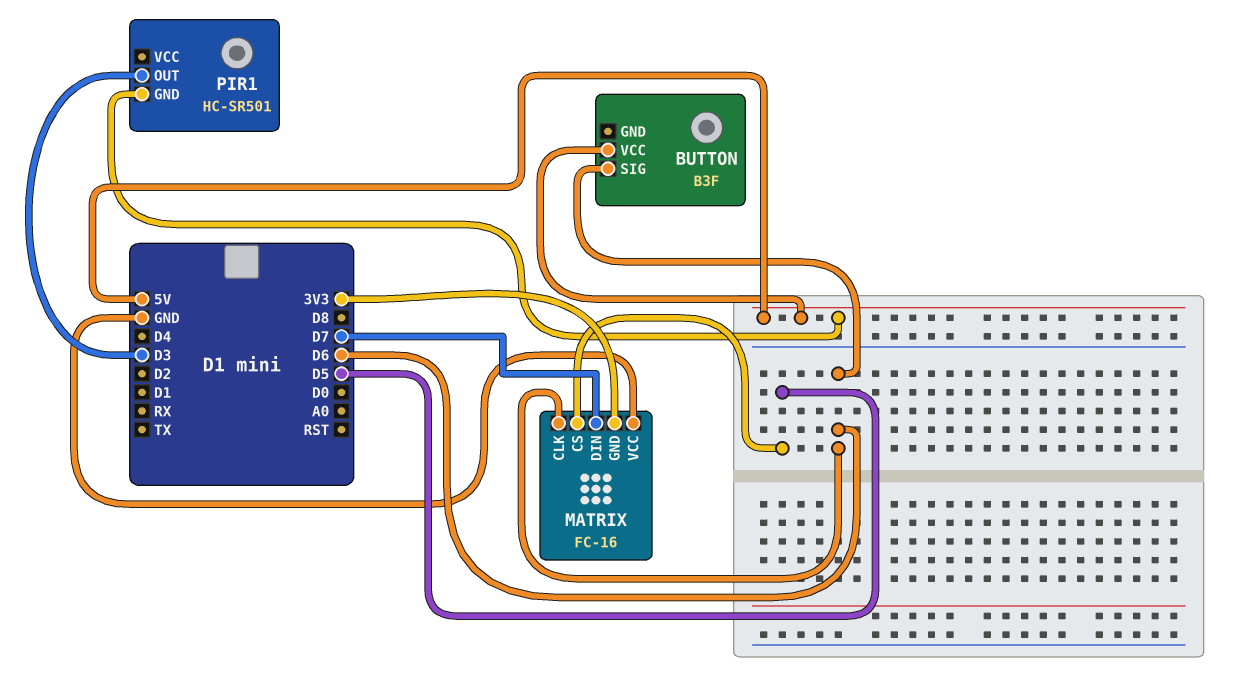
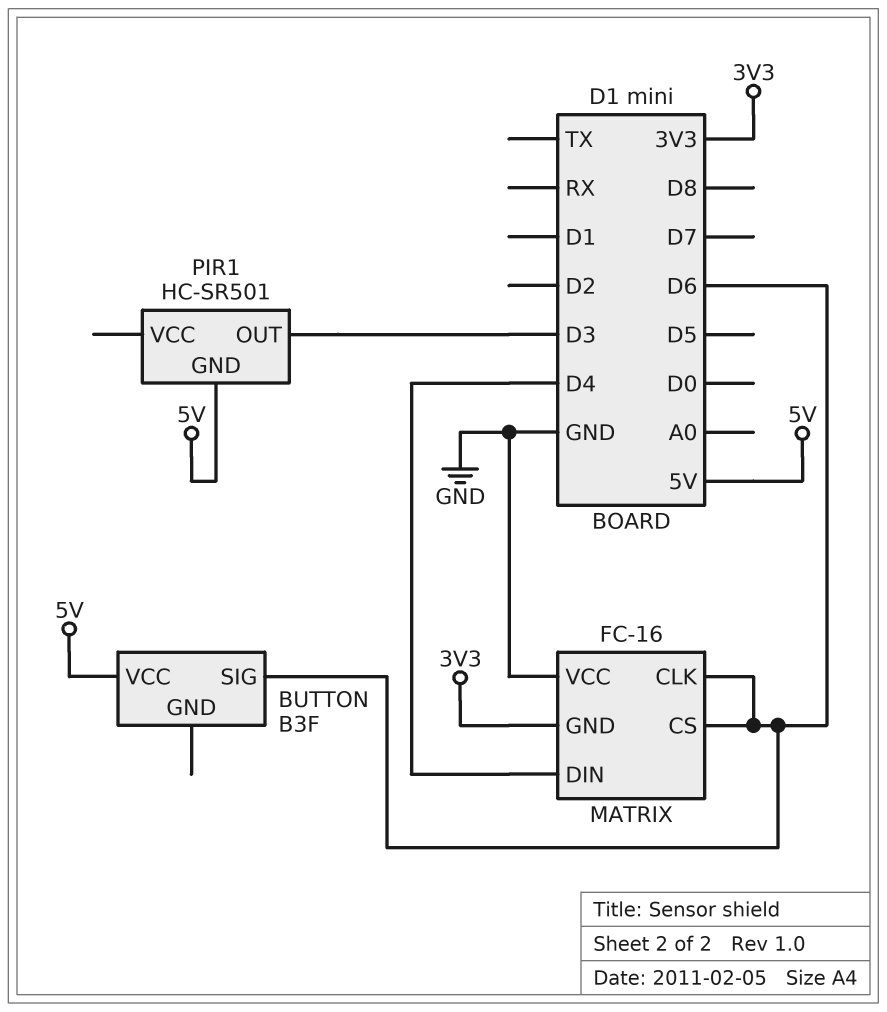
MATRIX pin CS: D5 -> D6
MATRIX pin DIN: D7 -> D4

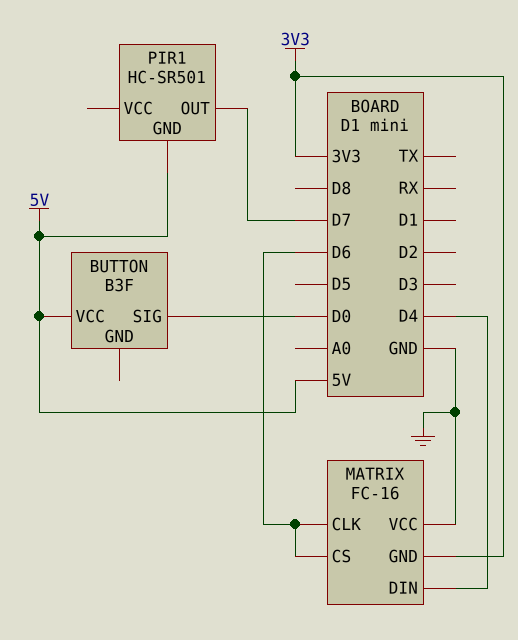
BUTTON pin SIG: D6 -> D0
PIR1 pin OUT: D3 -> D7

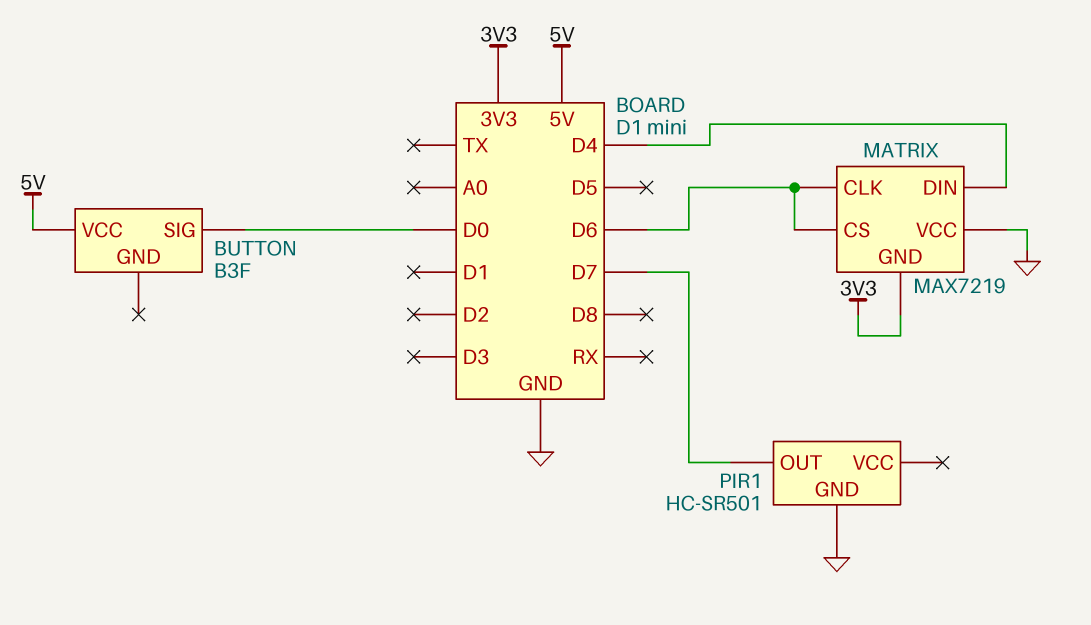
MATRIX: FC-16 -> MAX7219
PIR1 pin GND: 5V -> GND

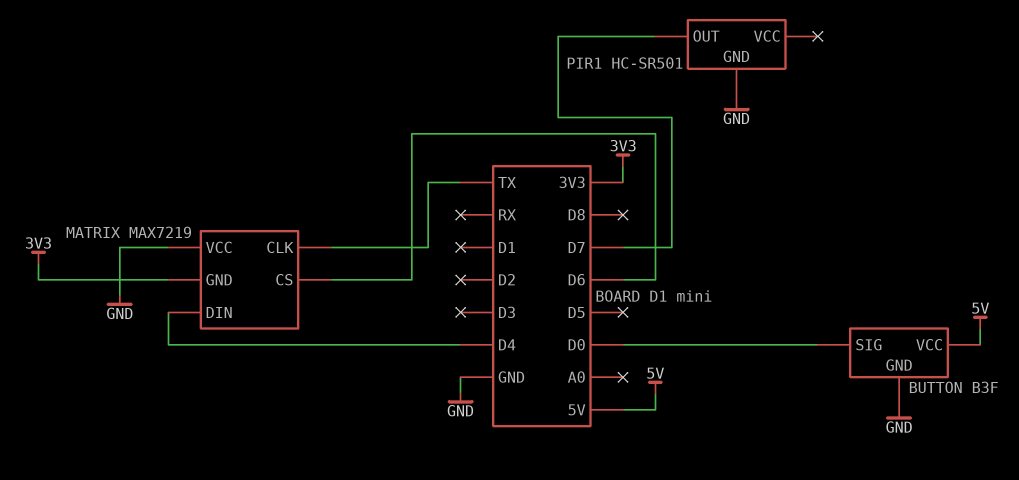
BUTTON pin GND: none -> GND
MATRIX pin CLK: D6 -> TX

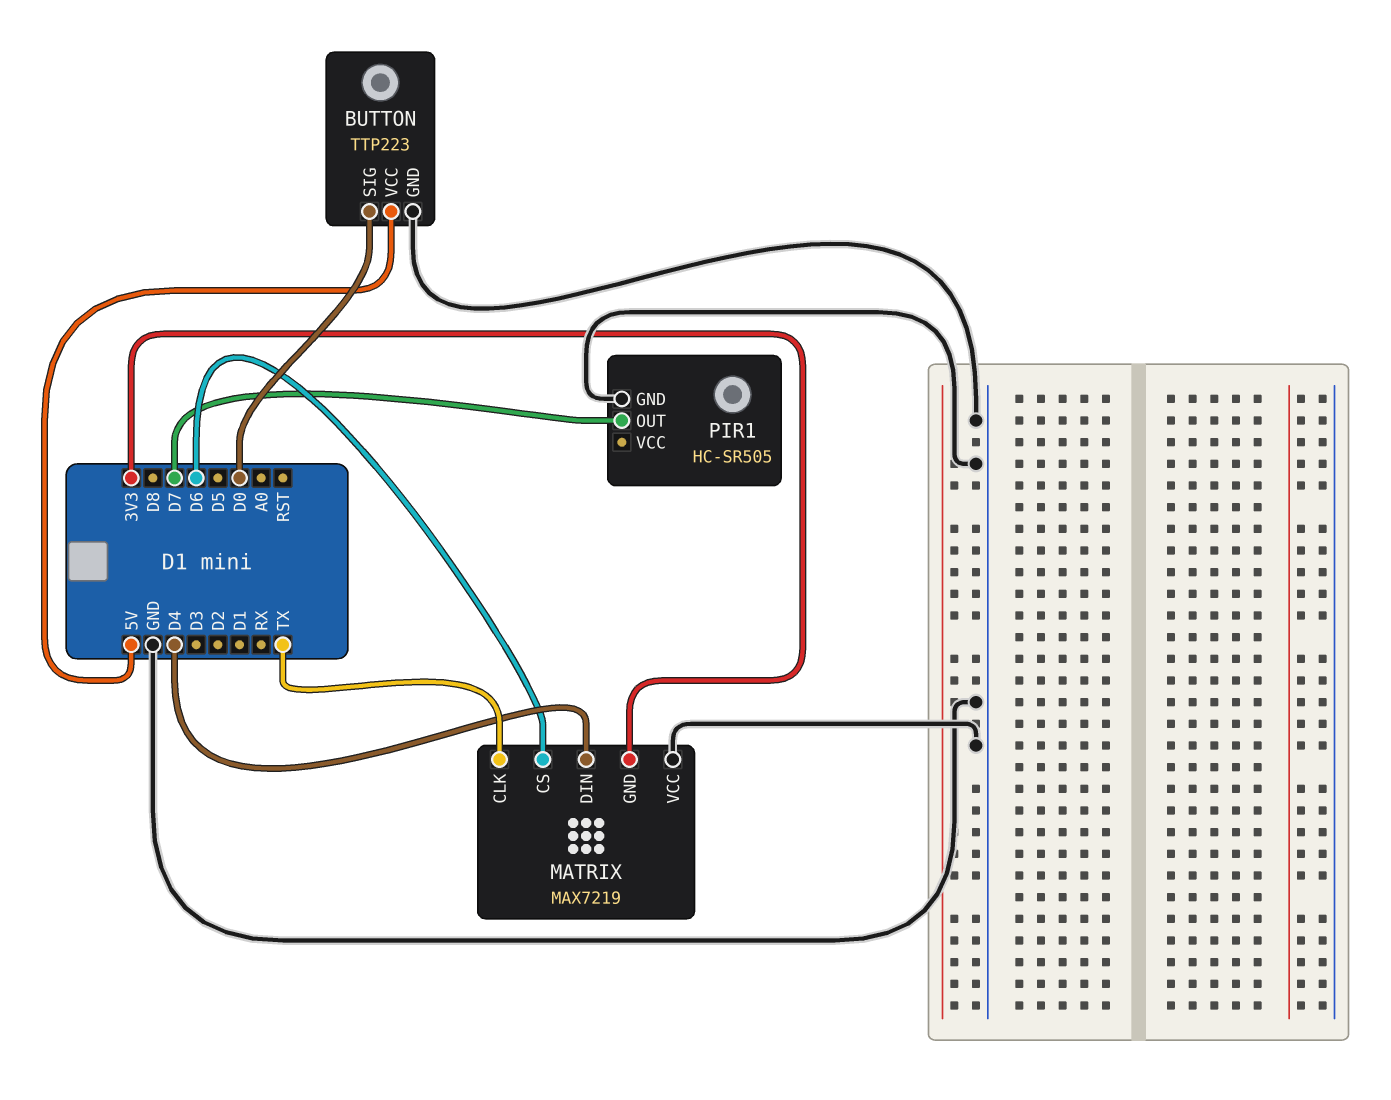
BUTTON: B3F -> TTP223
PIR1: HC-SR501 -> HC-SR505

